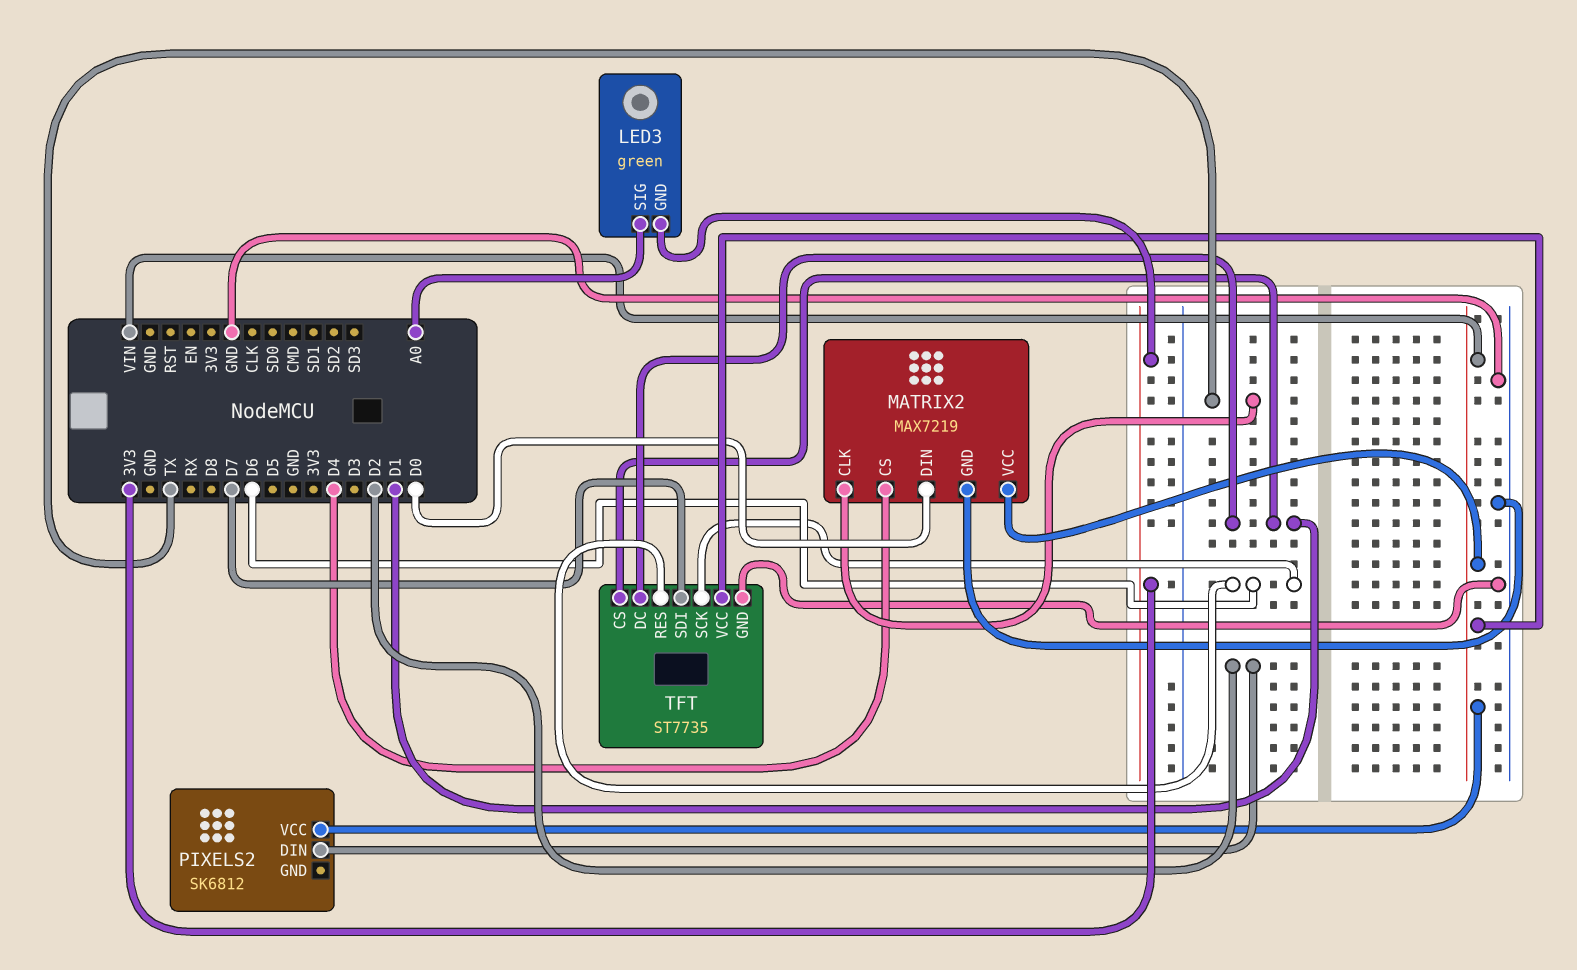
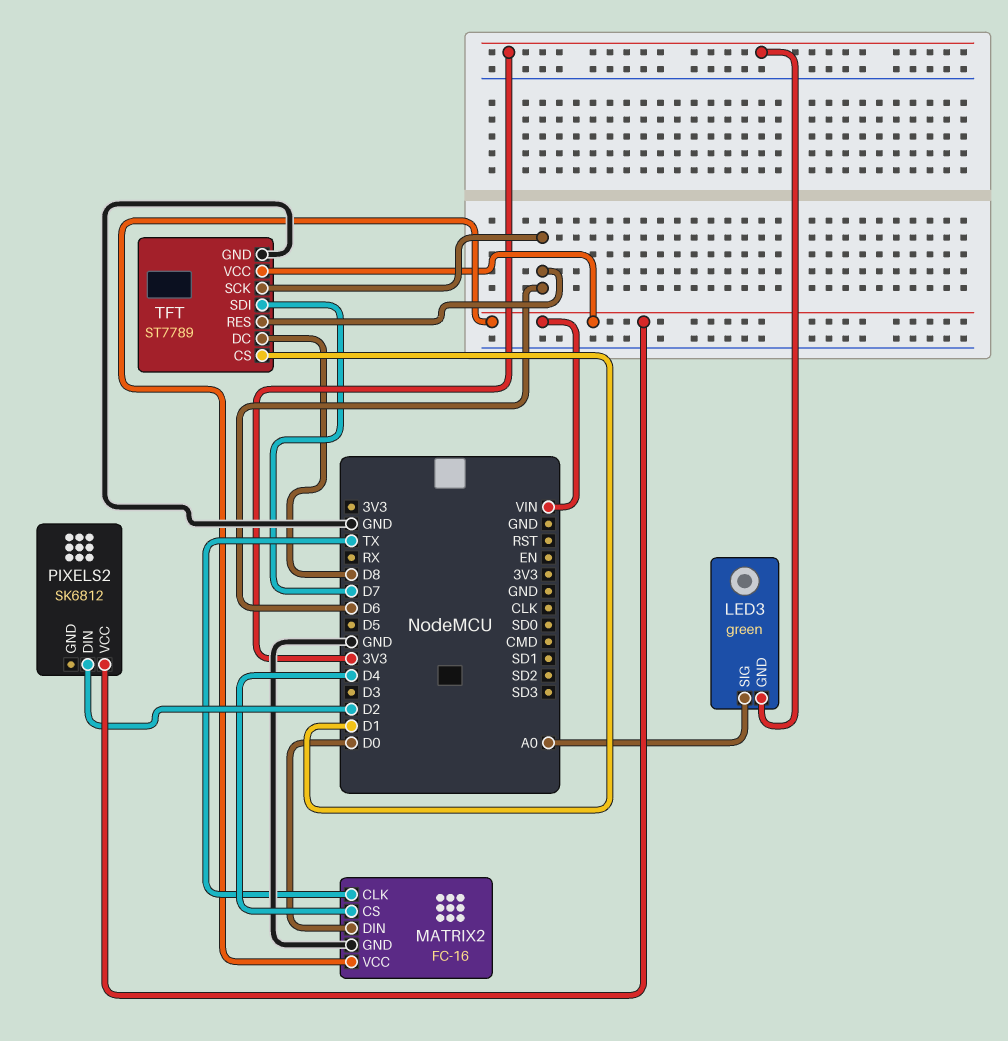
MATRIX2: MAX7219 -> FC-16
TFT: ST7735 -> ST7789
TFT pin DC: D1 -> D8

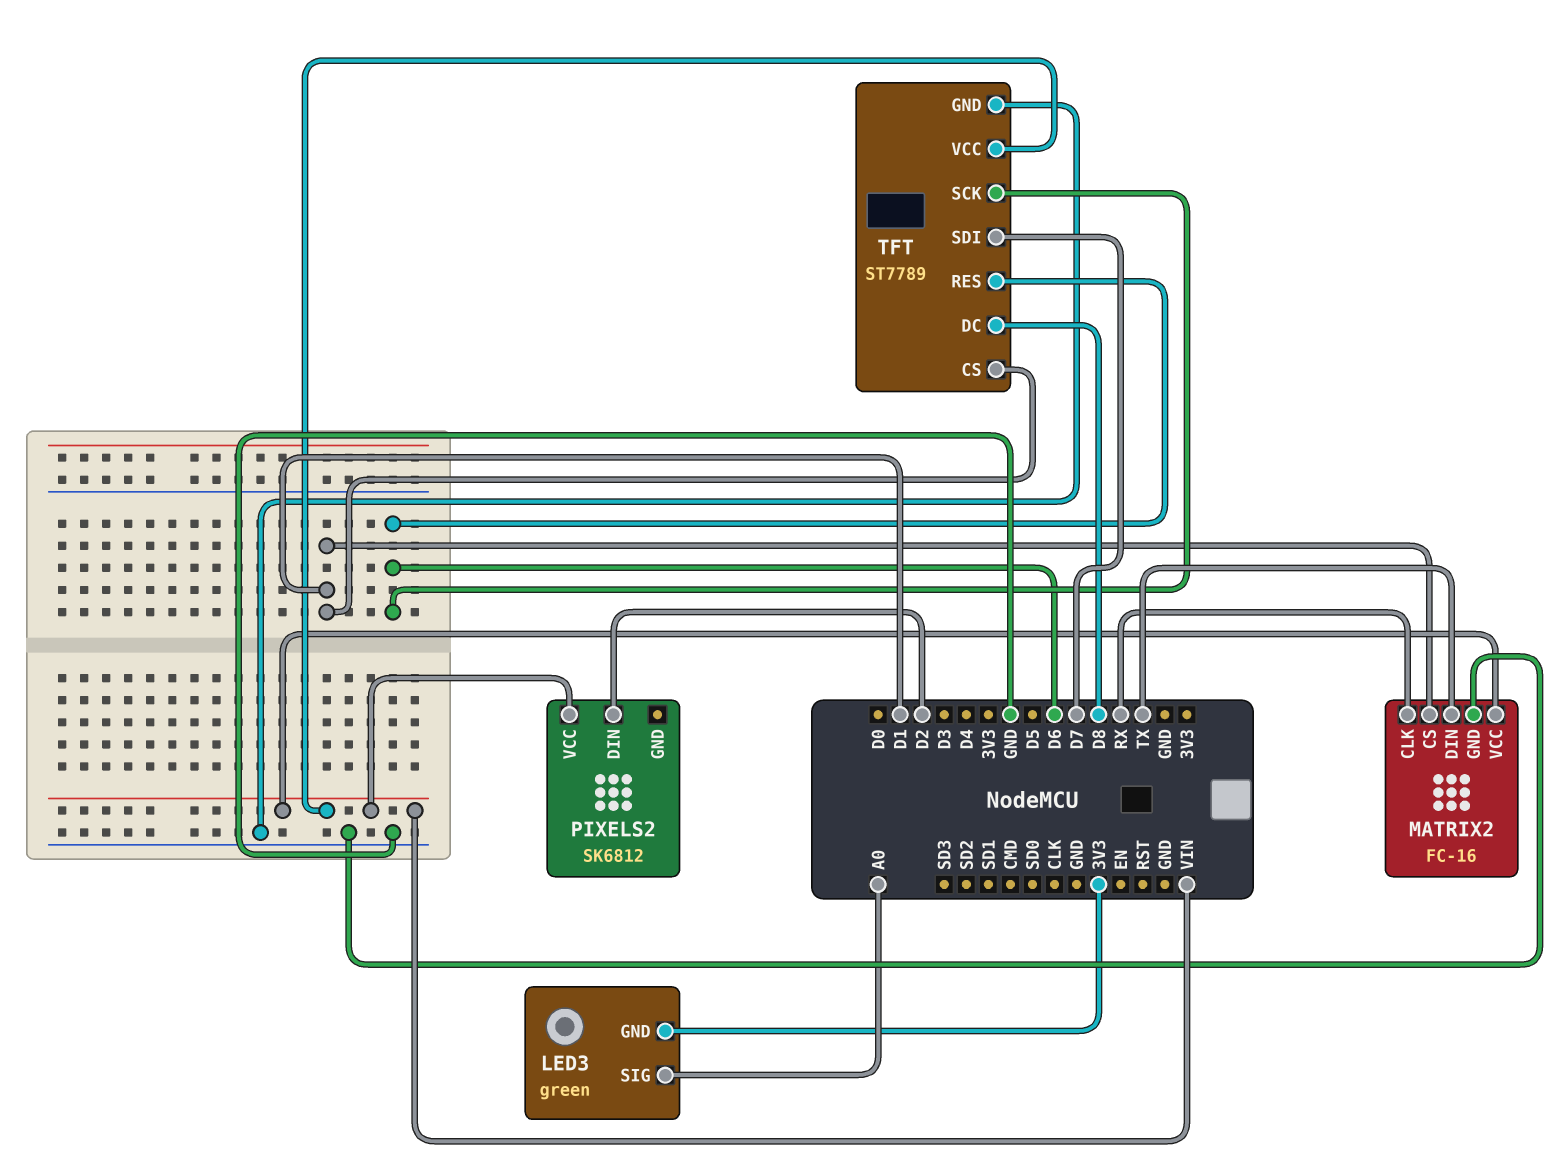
MATRIX2 pin CLK: TX -> RX
MATRIX2 pin CS: D4 -> D1
MATRIX2 pin DIN: D0 -> TX

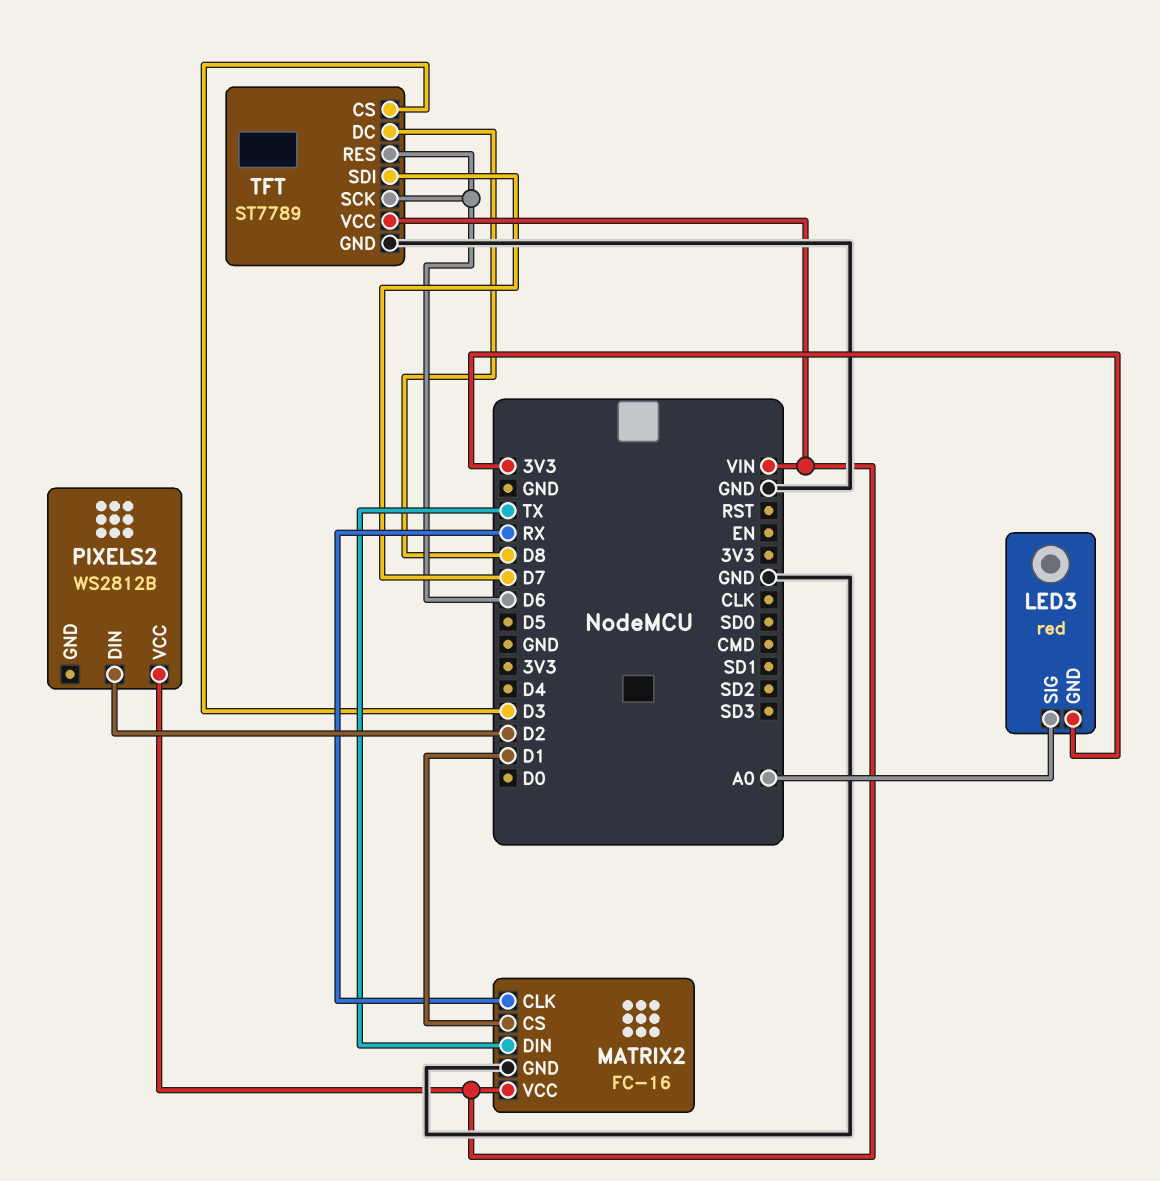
LED3: green -> red
PIXELS2: SK6812 -> WS2812B
TFT pin CS: D1 -> D3

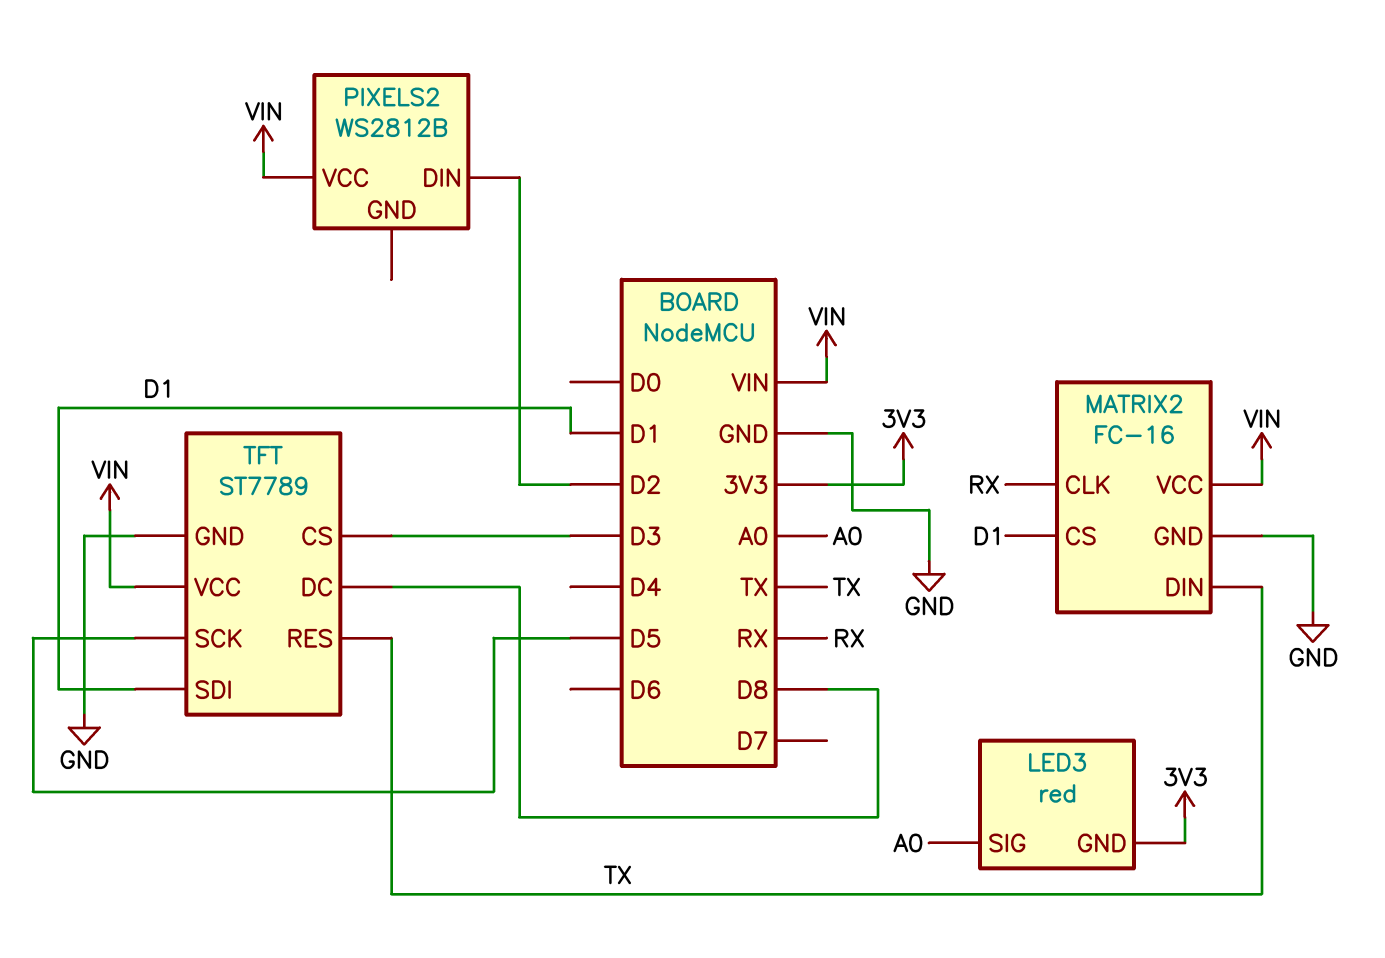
TFT pin RES: D6 -> TX
TFT pin SCK: D6 -> D5
TFT pin SDI: D7 -> D1

